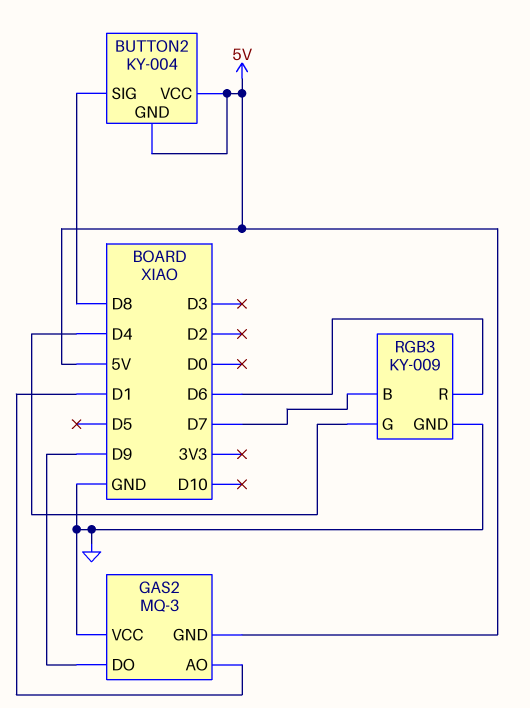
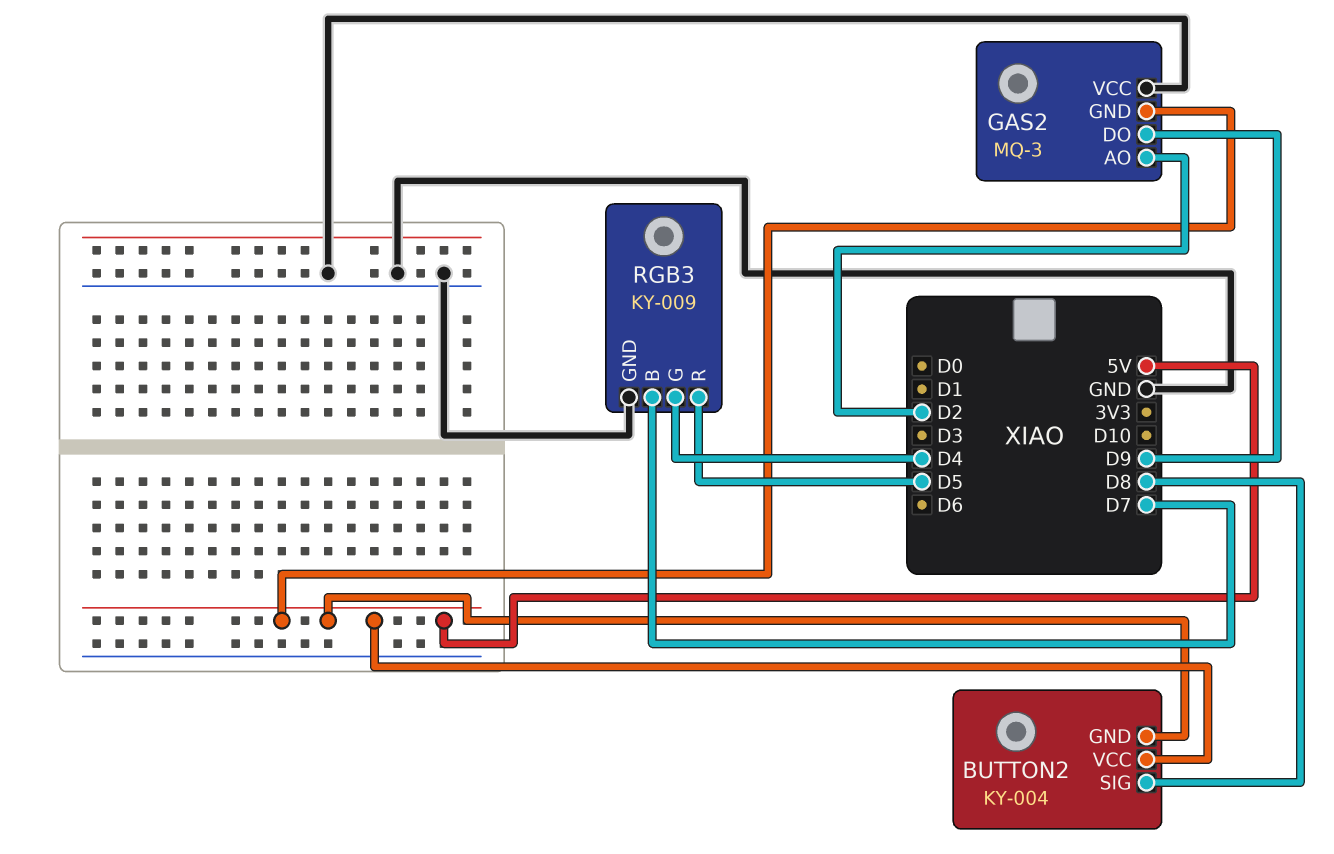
GAS2 pin AO: D1 -> D2
RGB3 pin R: D6 -> D5

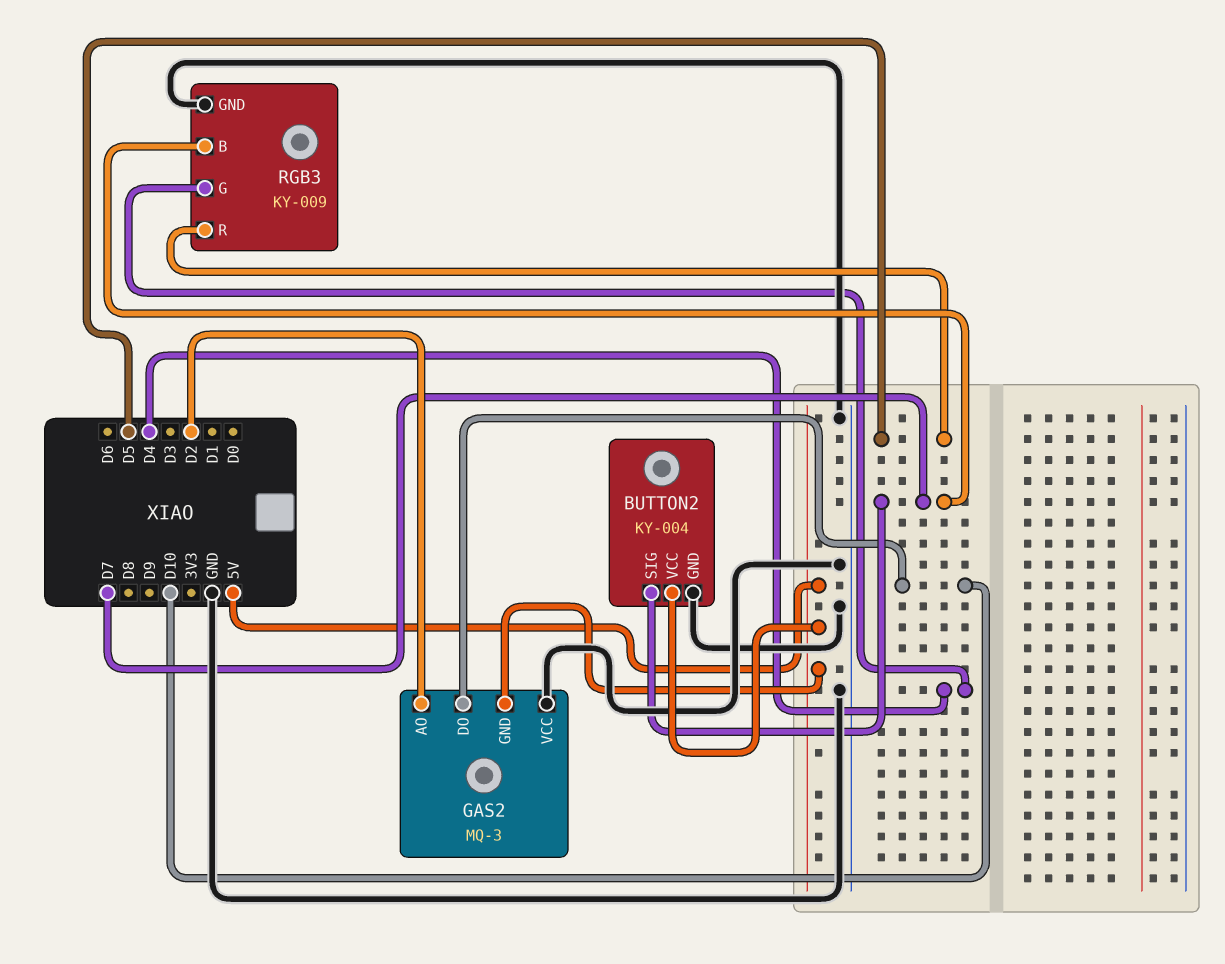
BUTTON2 pin GND: 5V -> GND
BUTTON2 pin SIG: D8 -> D7
GAS2 pin DO: D9 -> D10

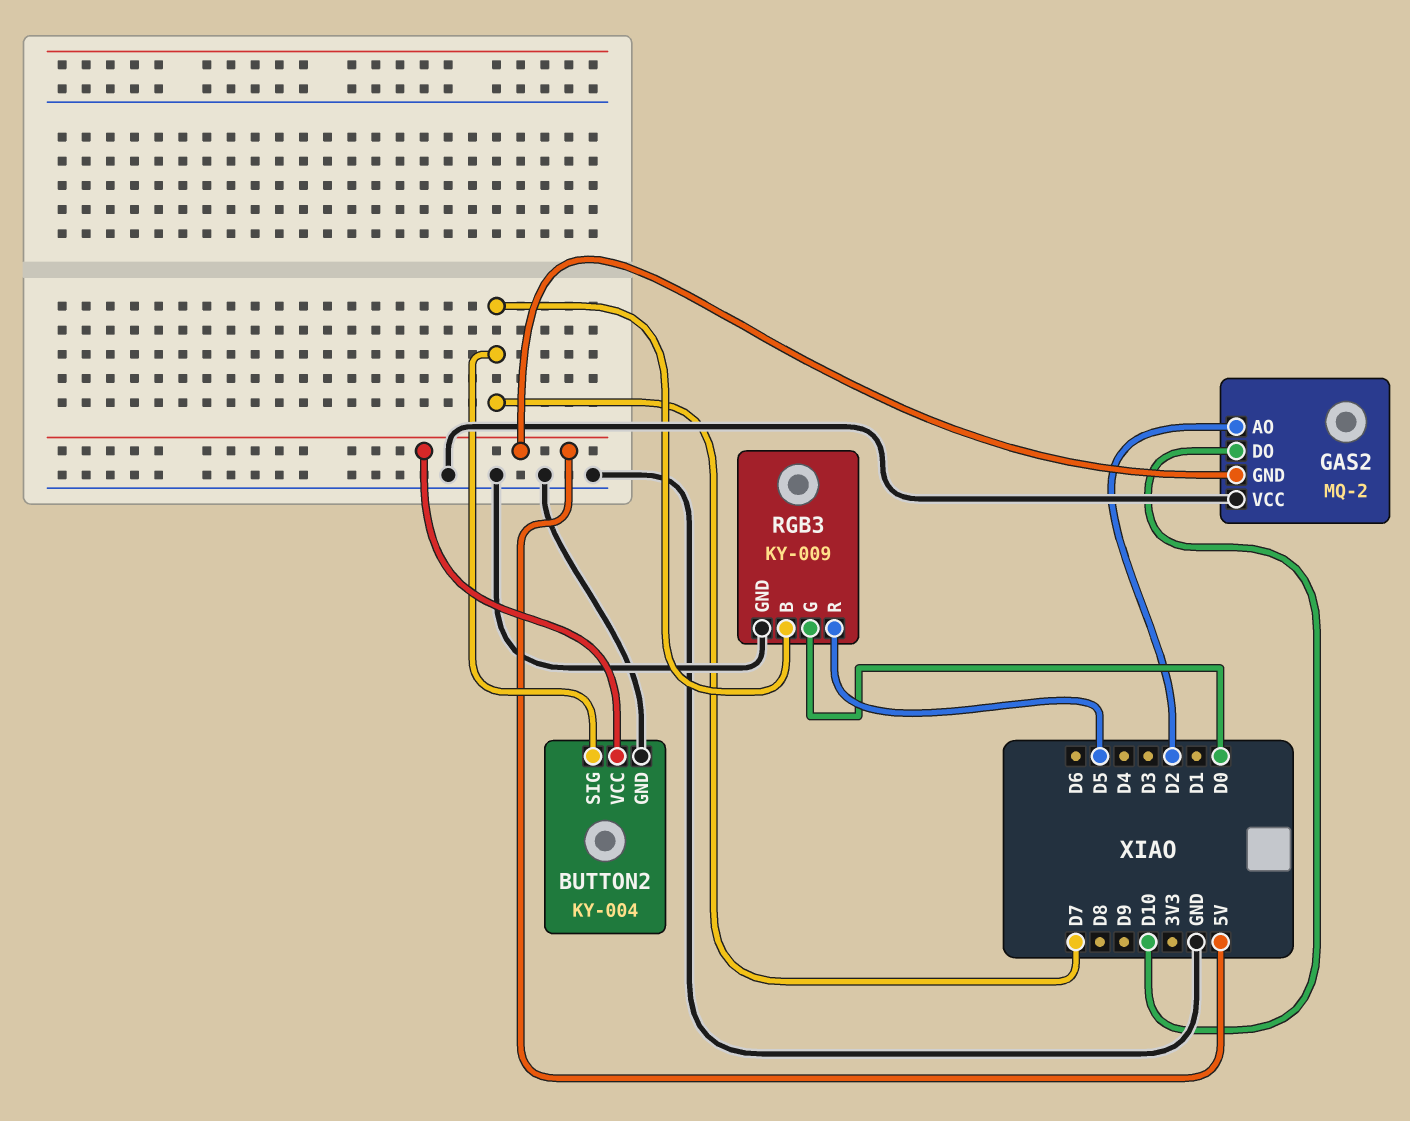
GAS2: MQ-3 -> MQ-2
RGB3 pin G: D4 -> D0

